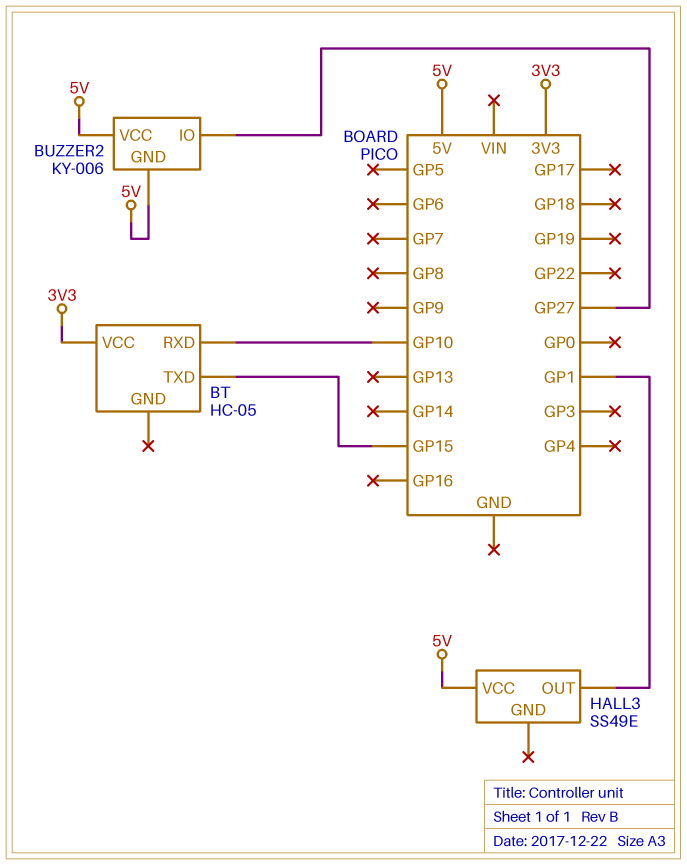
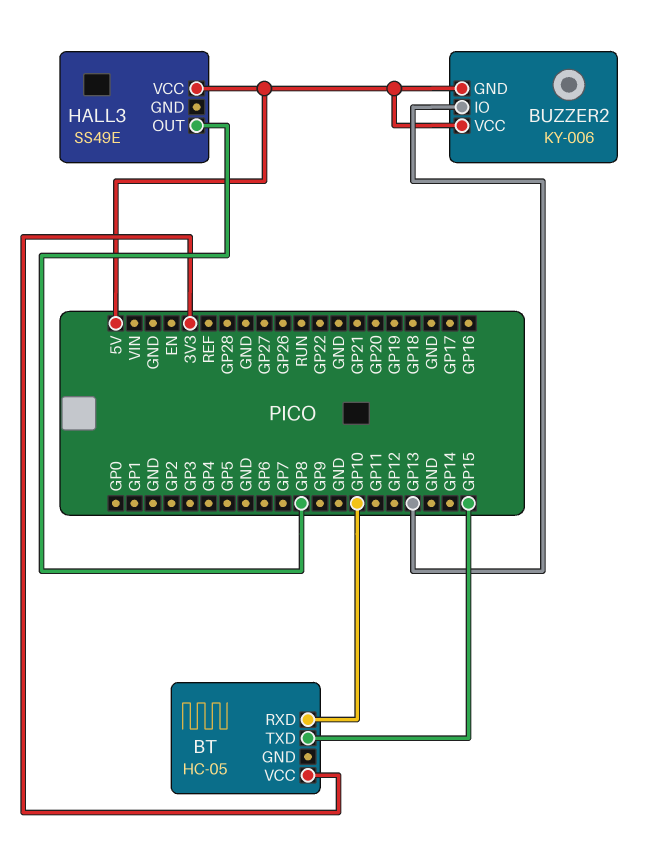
BUZZER2 pin IO: GP27 -> GP13
HALL3 pin OUT: GP1 -> GP8

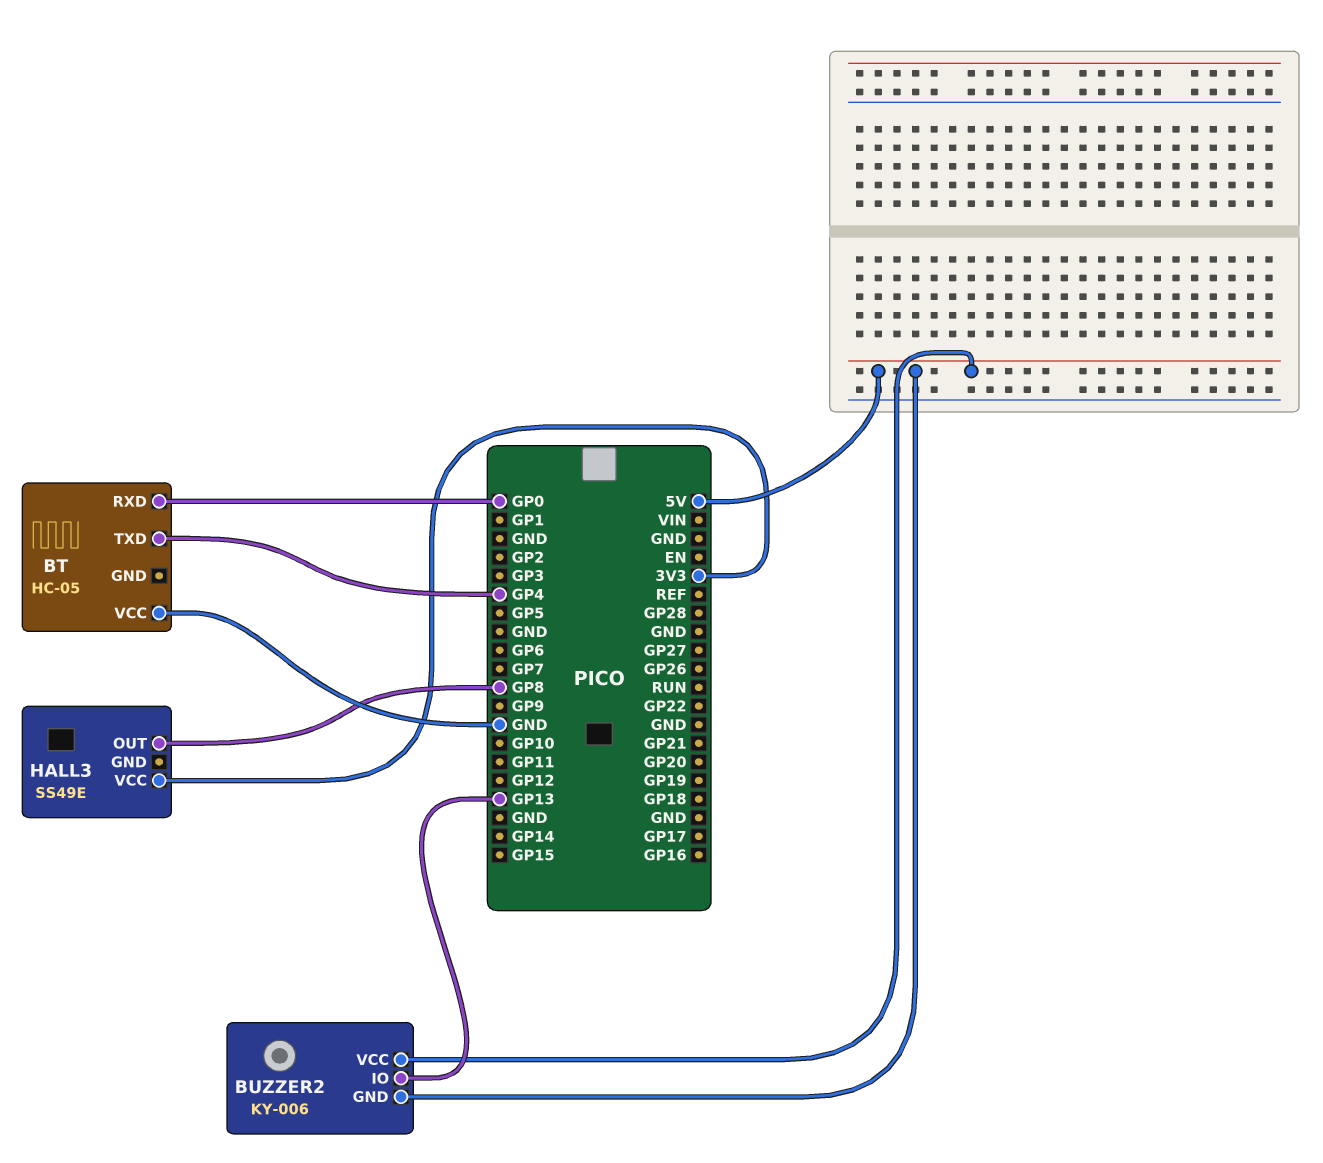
BT pin RXD: GP10 -> GP0
BT pin TXD: GP15 -> GP4
BT pin VCC: 3V3 -> GND
HALL3 pin VCC: 5V -> 3V3

